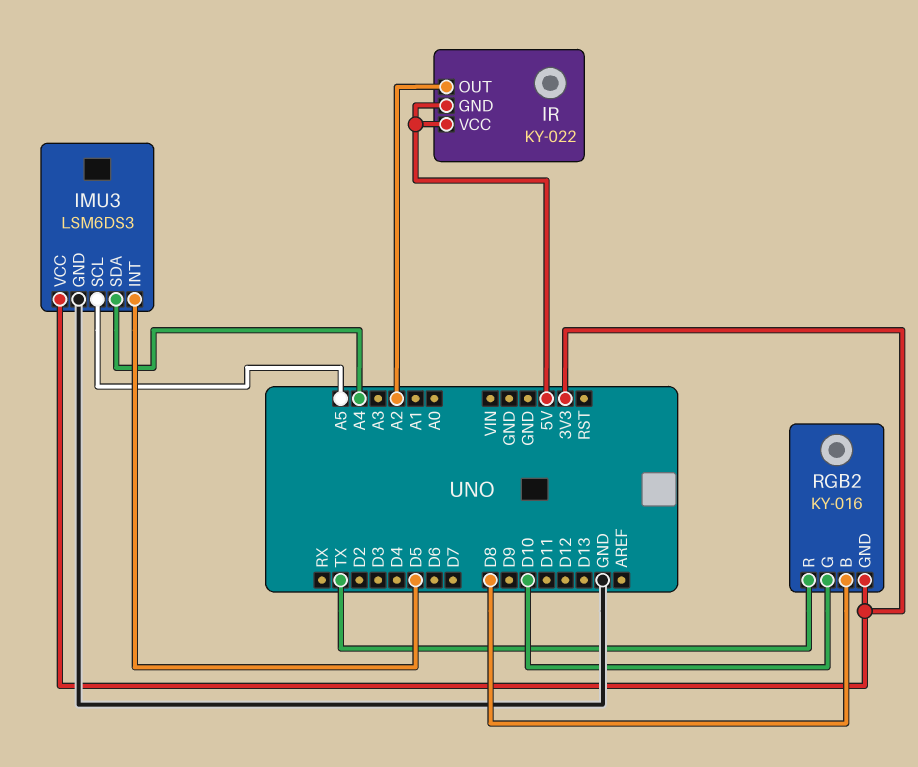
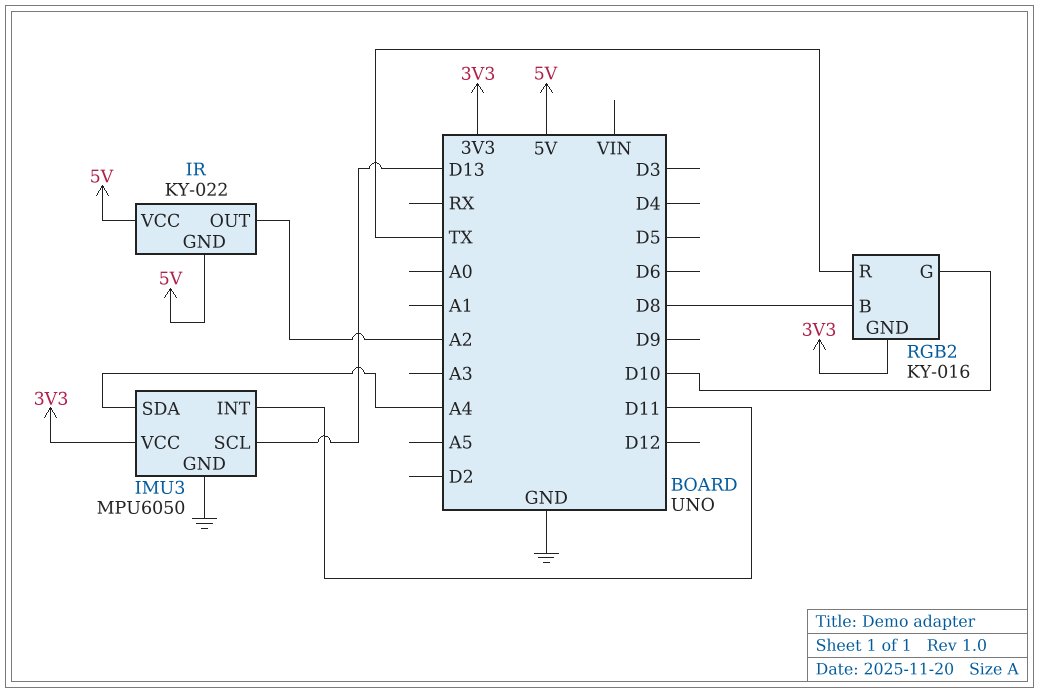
IMU3: LSM6DS3 -> MPU6050
IMU3 pin INT: D5 -> D11
IMU3 pin SCL: A5 -> D13

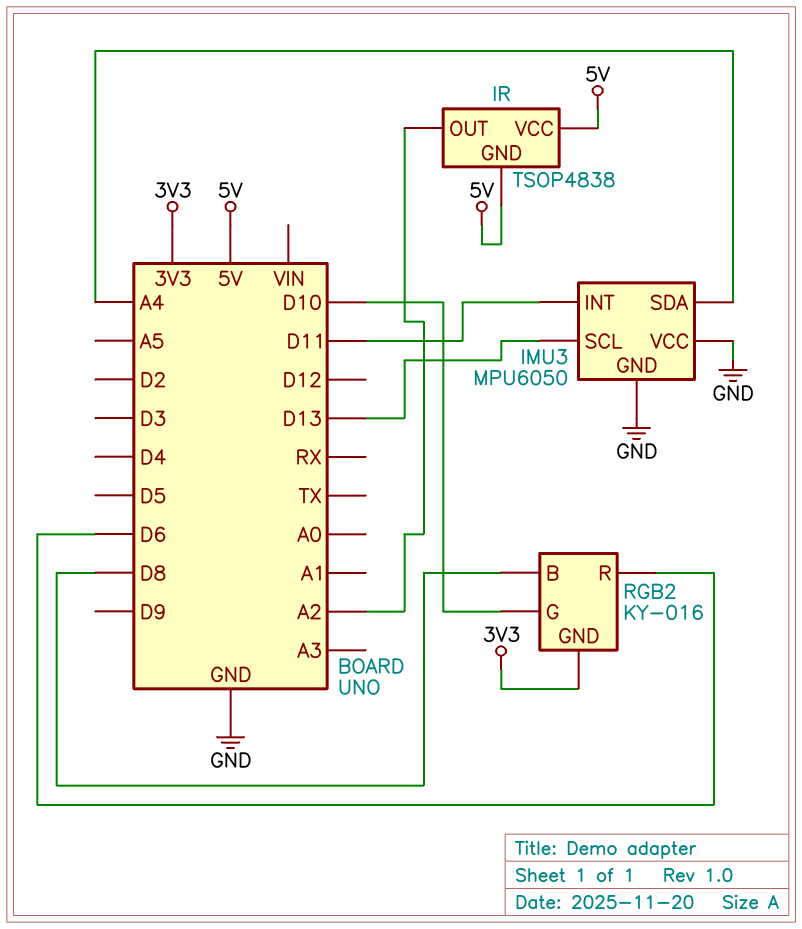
IMU3 pin VCC: 3V3 -> GND
IR: KY-022 -> TSOP4838
RGB2 pin R: TX -> D6

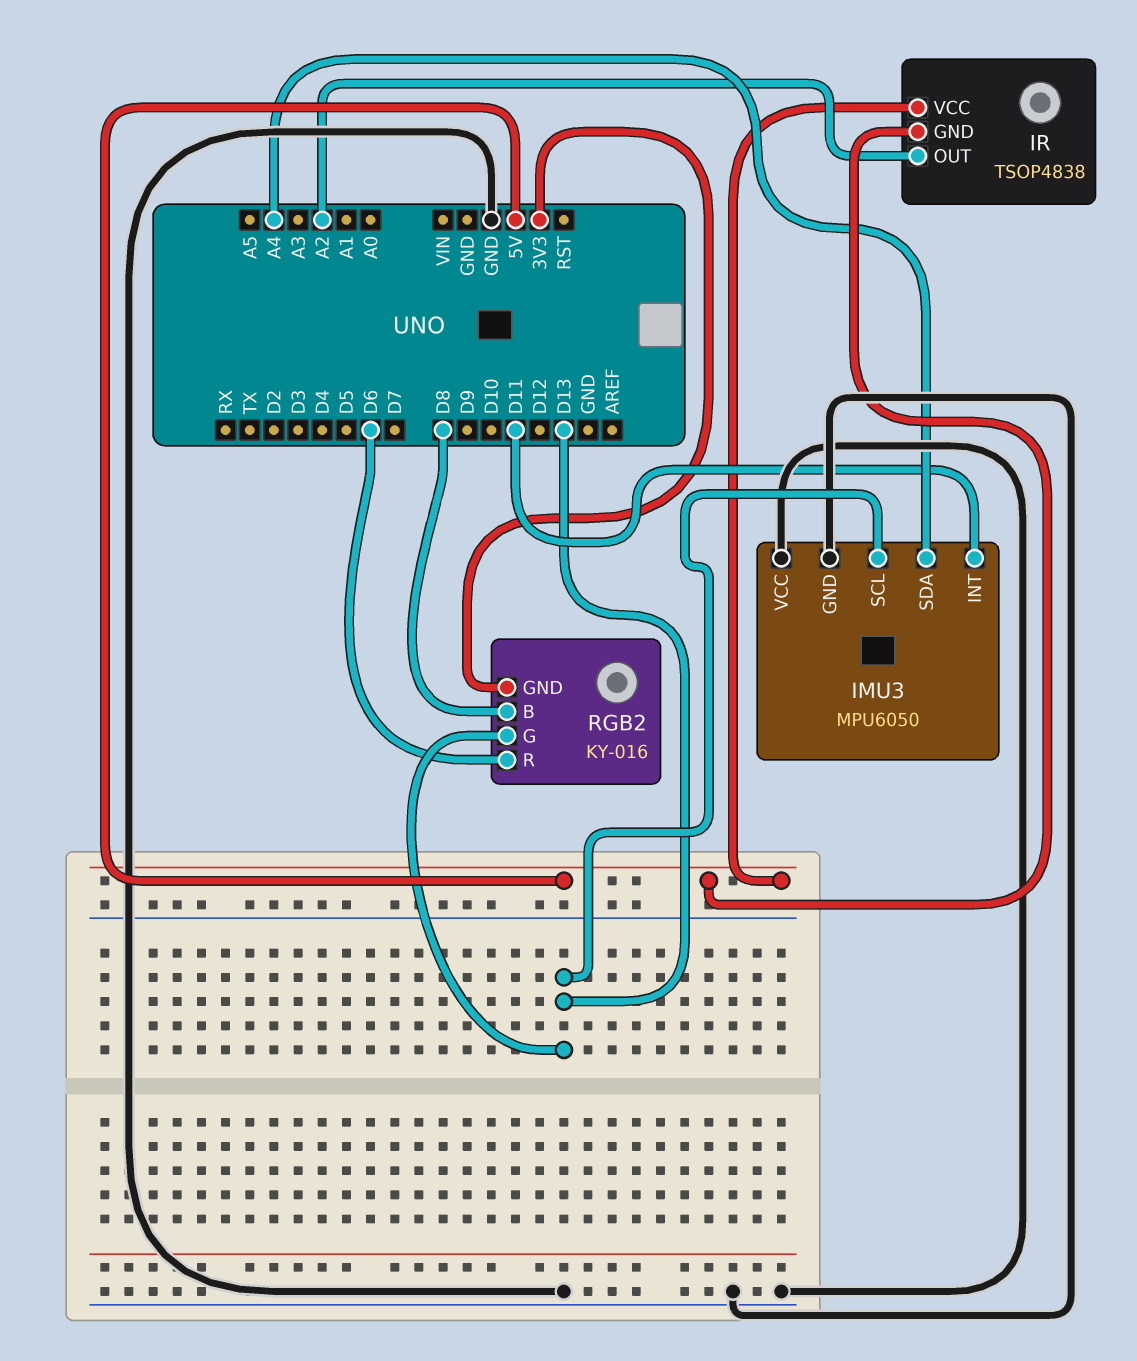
RGB2 pin G: D10 -> D13

